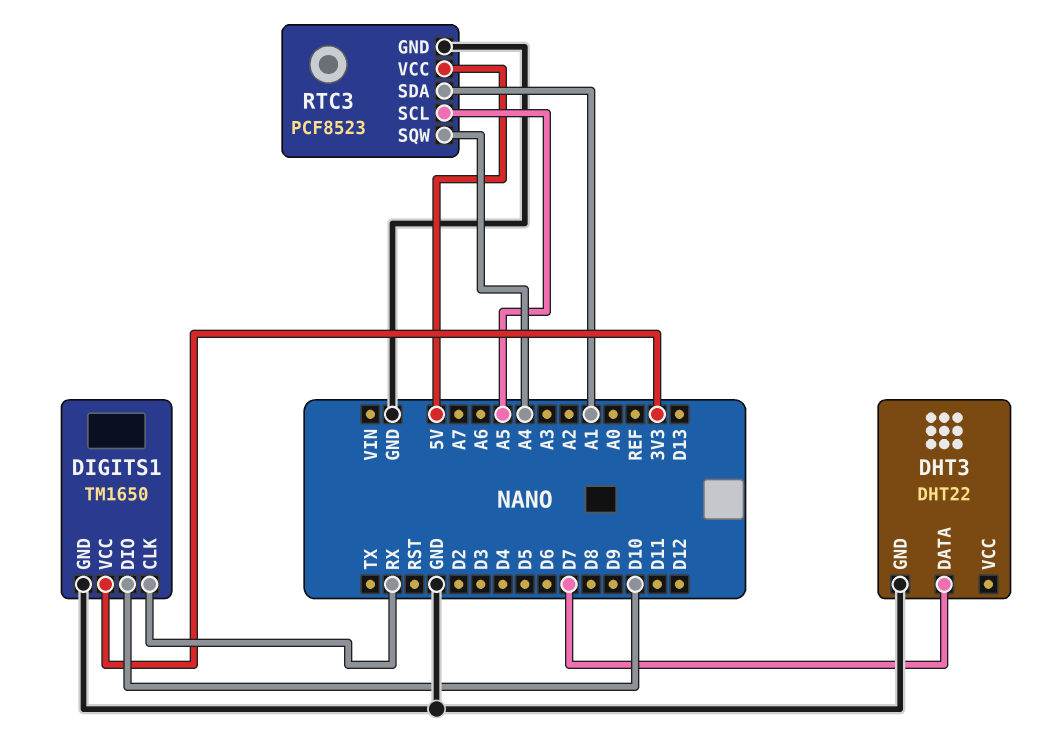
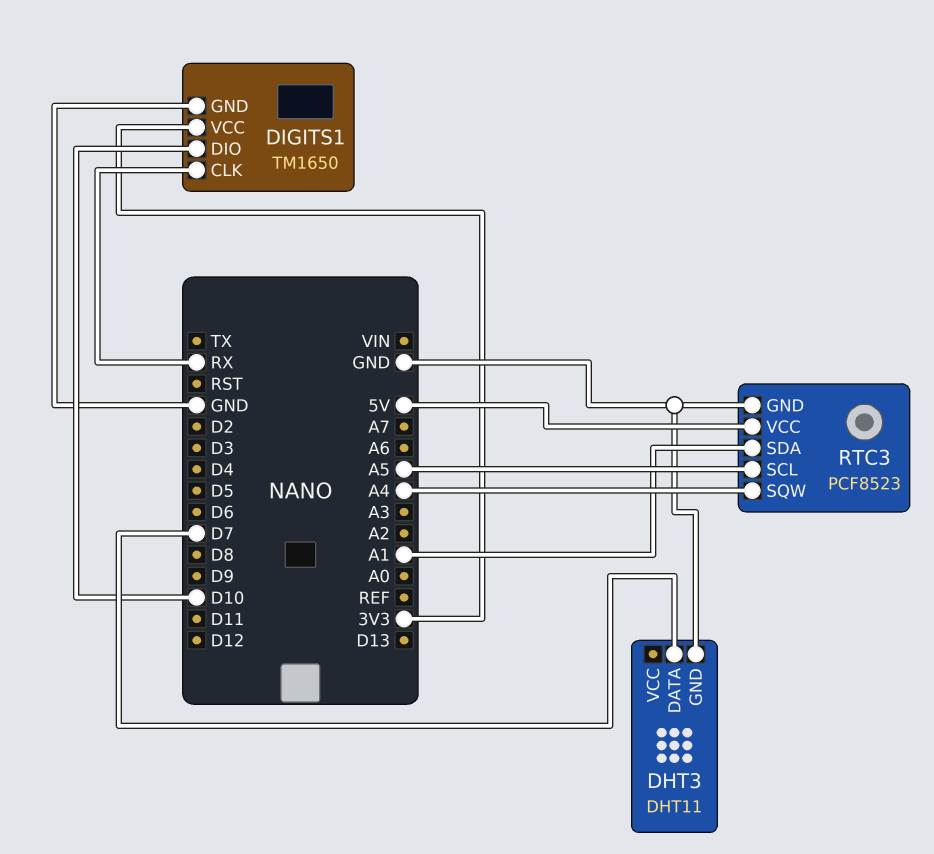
DHT3: DHT22 -> DHT11

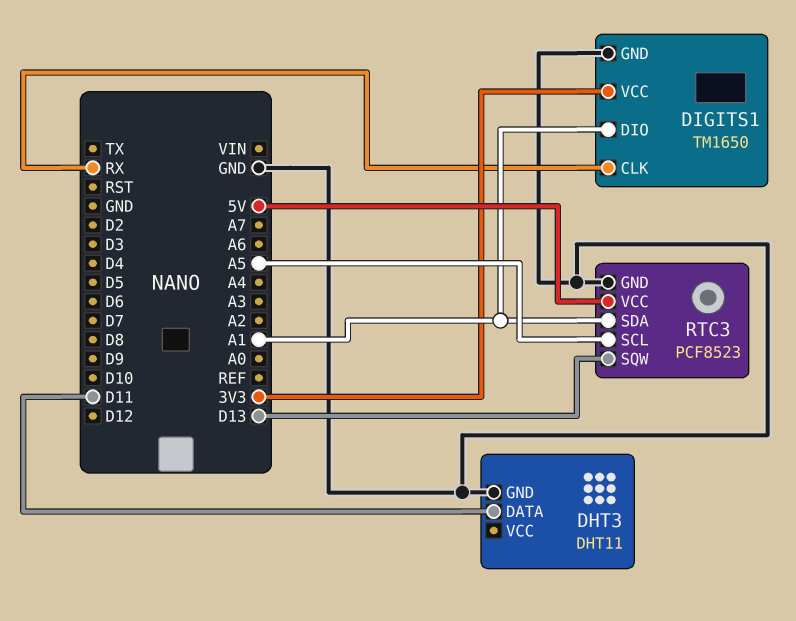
DHT3 pin DATA: D7 -> D11
DIGITS1 pin DIO: D10 -> A1
RTC3 pin SQW: A4 -> D13

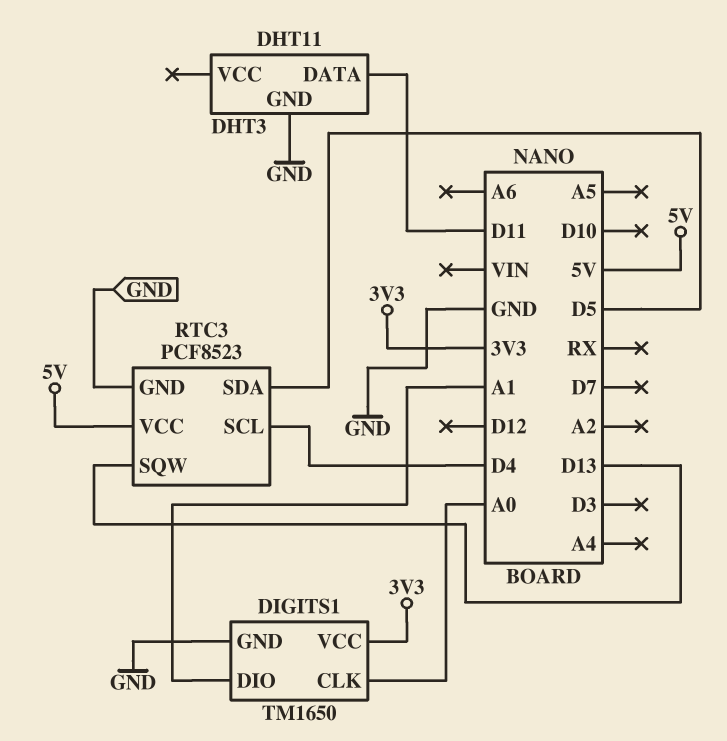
DIGITS1 pin CLK: RX -> A0
RTC3 pin SCL: A5 -> D4
RTC3 pin SDA: A1 -> D5

